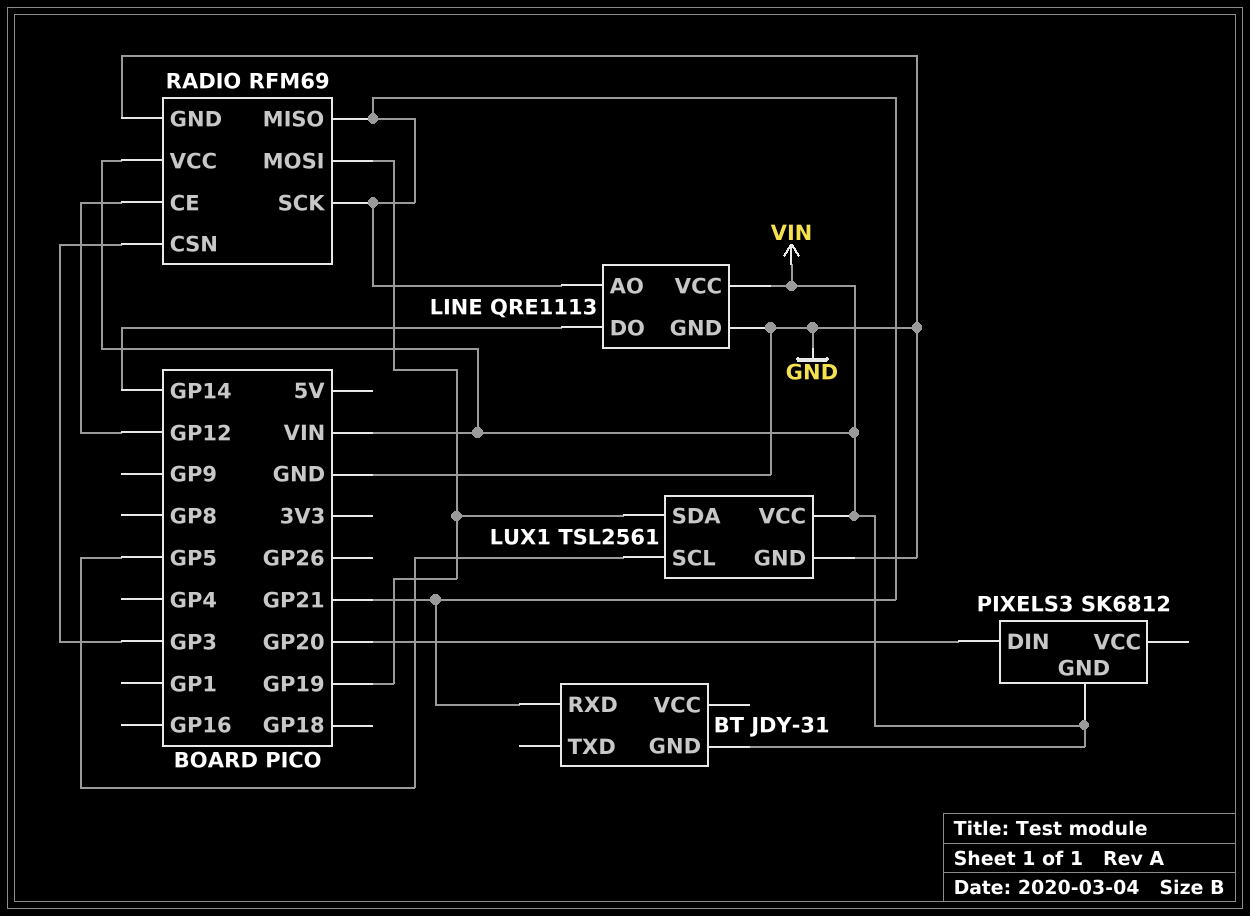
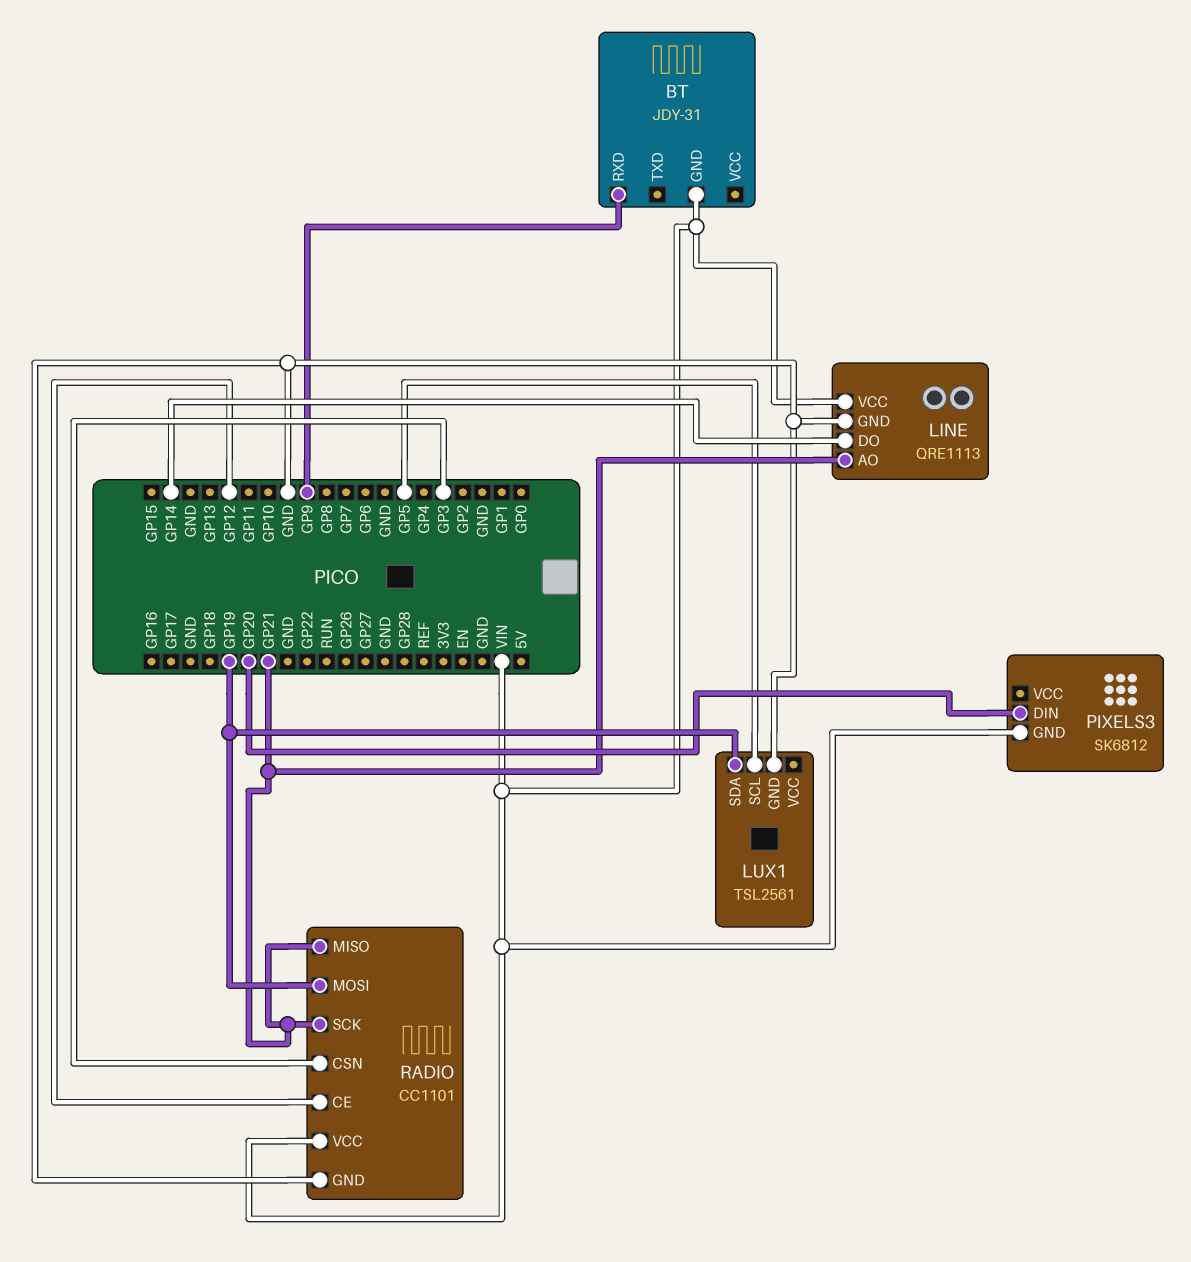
BT pin RXD: GP21 -> GP9
LUX1 pin VCC: VIN -> none
RADIO: RFM69 -> CC1101

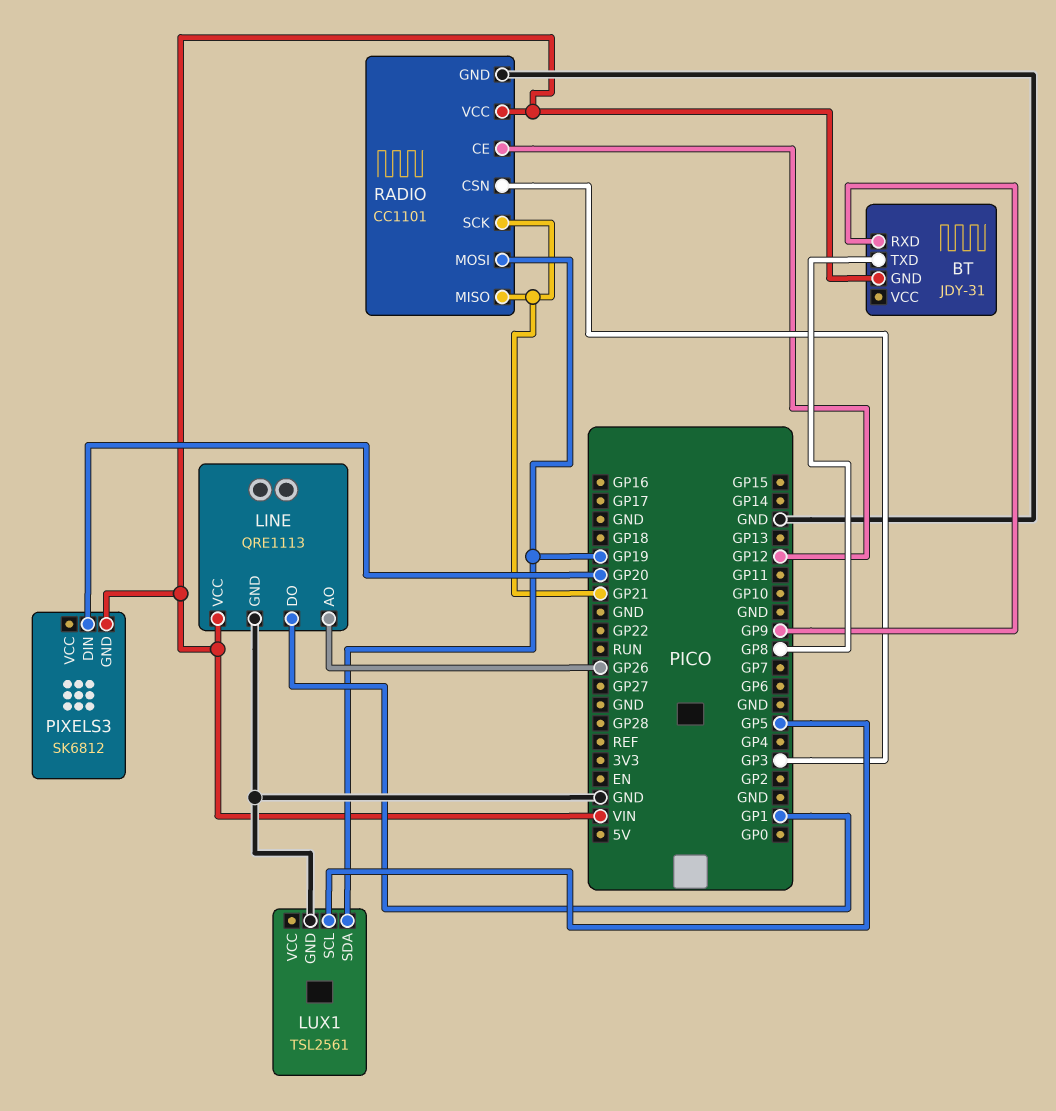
BT pin TXD: none -> GP8
LINE pin AO: GP21 -> GP26
LINE pin DO: GP14 -> GP1

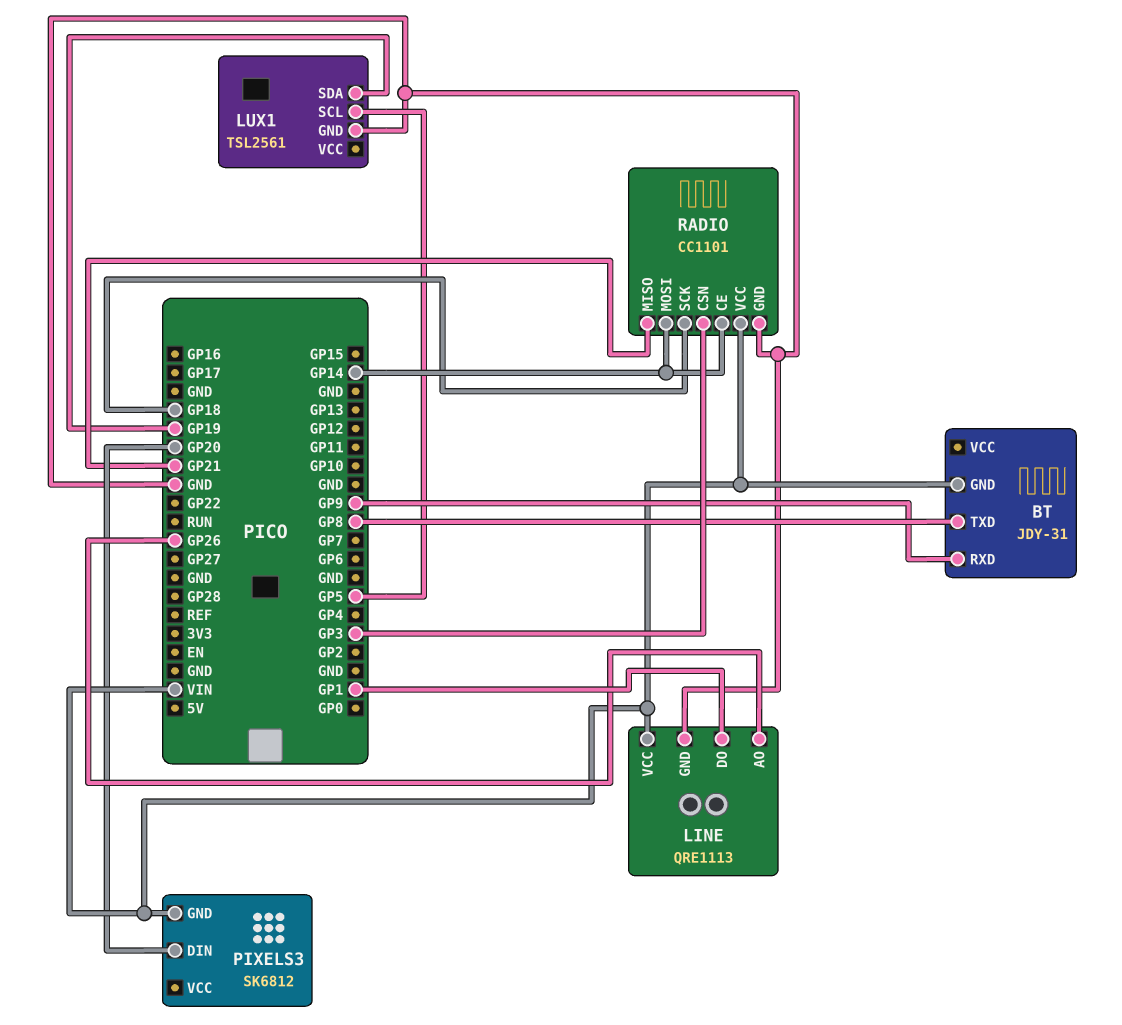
RADIO pin CE: GP12 -> GP14
RADIO pin MOSI: GP19 -> GP14
RADIO pin SCK: GP21 -> GP18

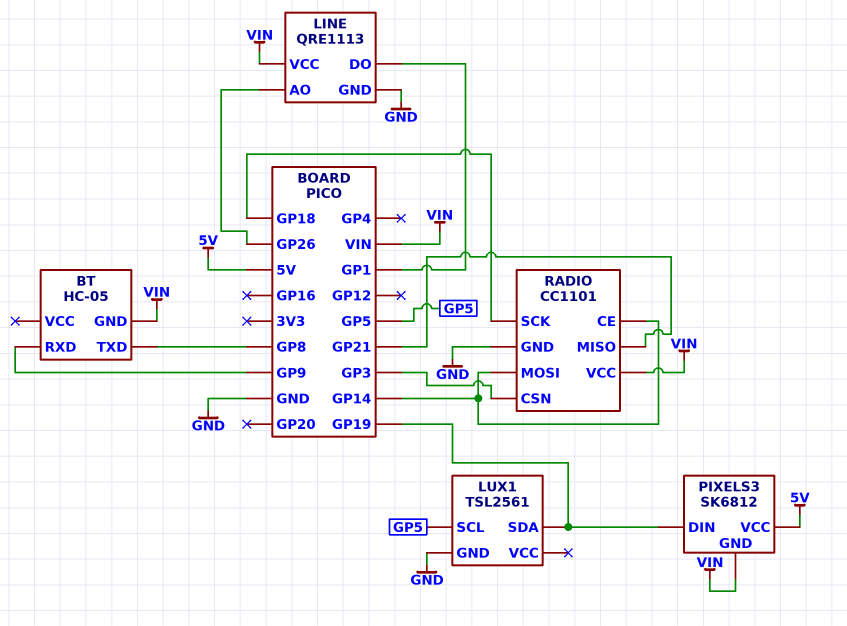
BT: JDY-31 -> HC-05
PIXELS3 pin DIN: GP20 -> GP19
PIXELS3 pin VCC: none -> 5V

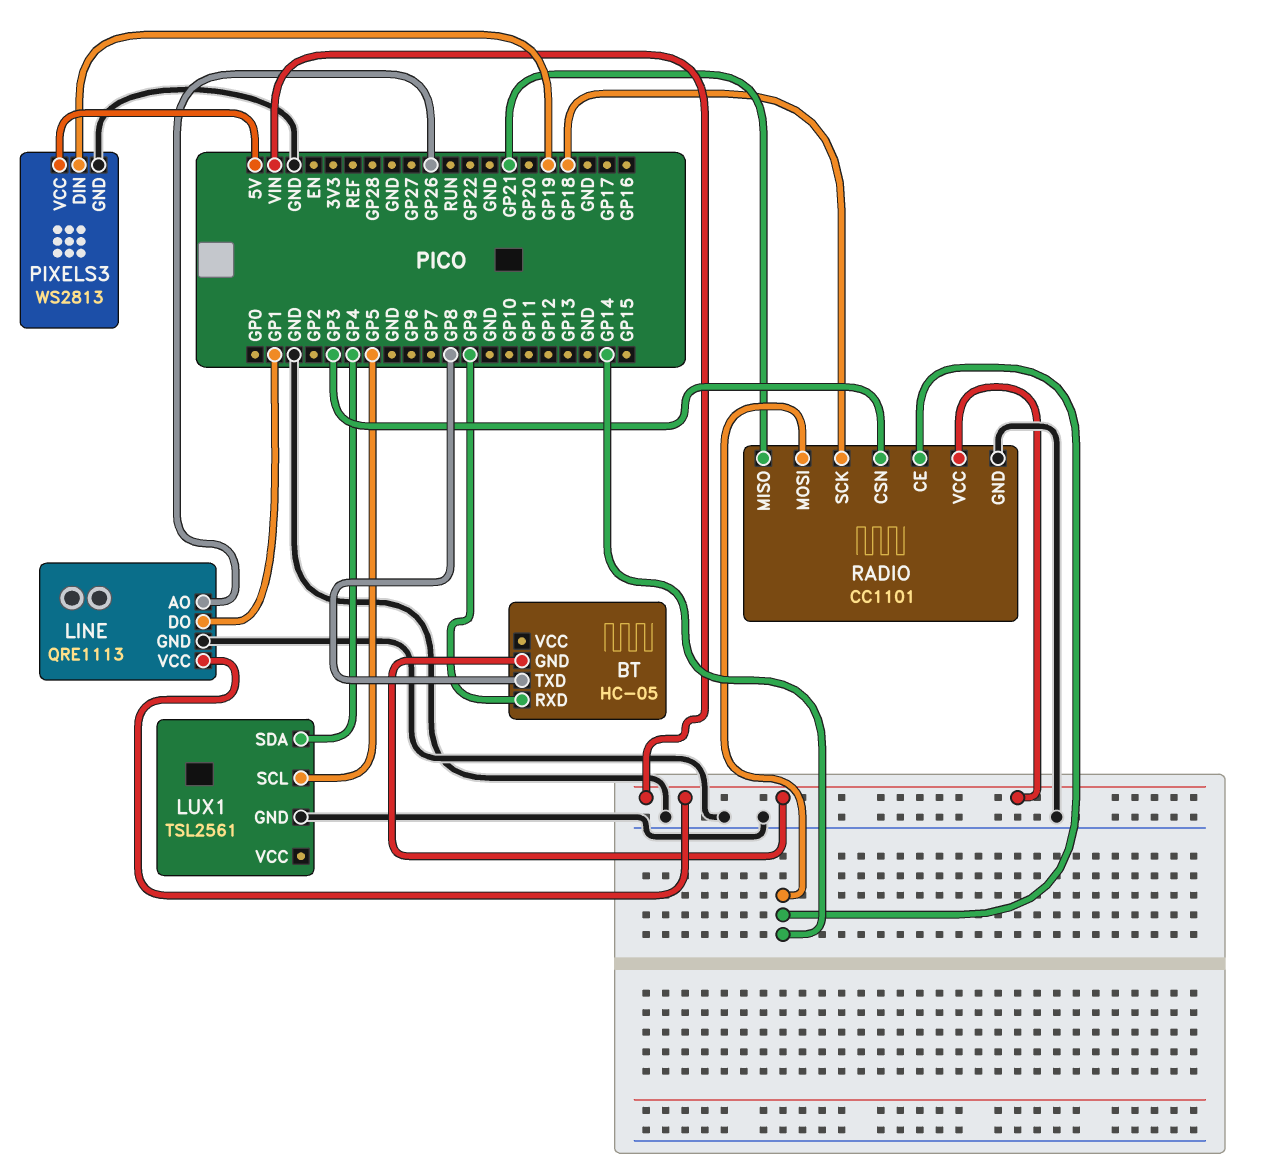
LUX1 pin SDA: GP19 -> GP4
PIXELS3: SK6812 -> WS2813
PIXELS3 pin GND: VIN -> GND

